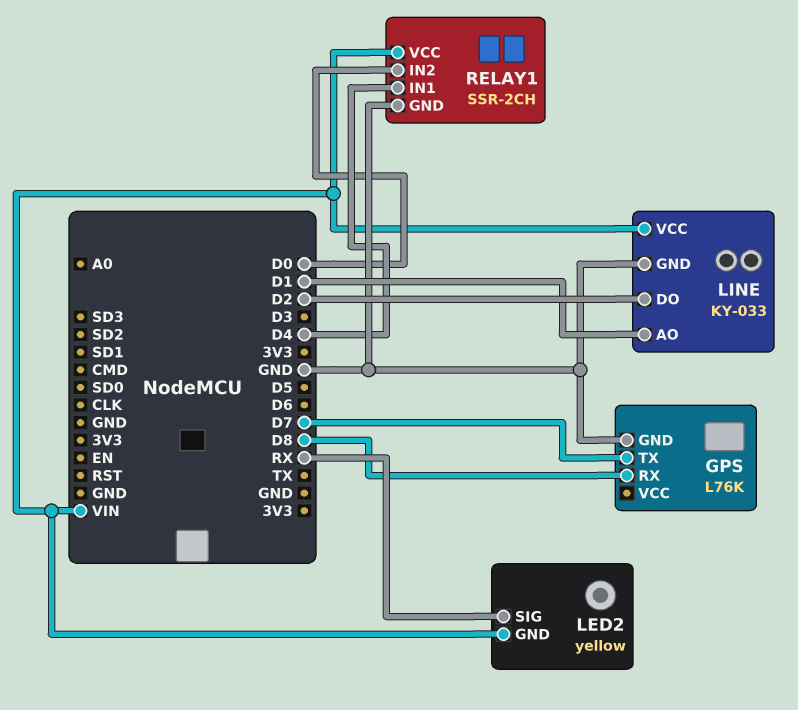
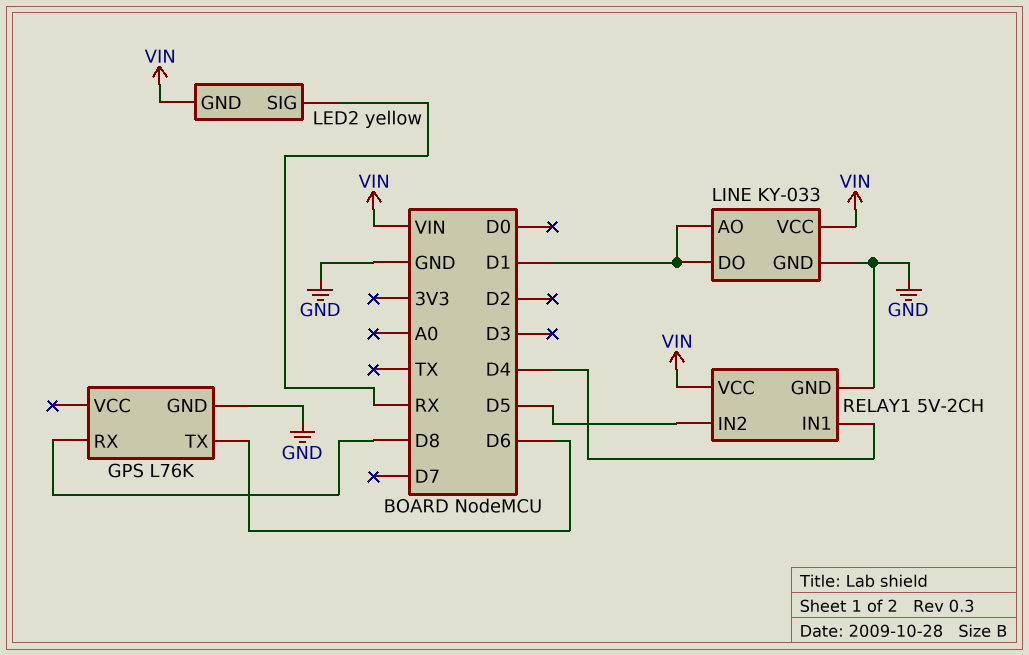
GPS pin TX: D7 -> D6
LINE pin DO: D2 -> D1
RELAY1: SSR-2CH -> 5V-2CH
RELAY1 pin IN2: D0 -> D5

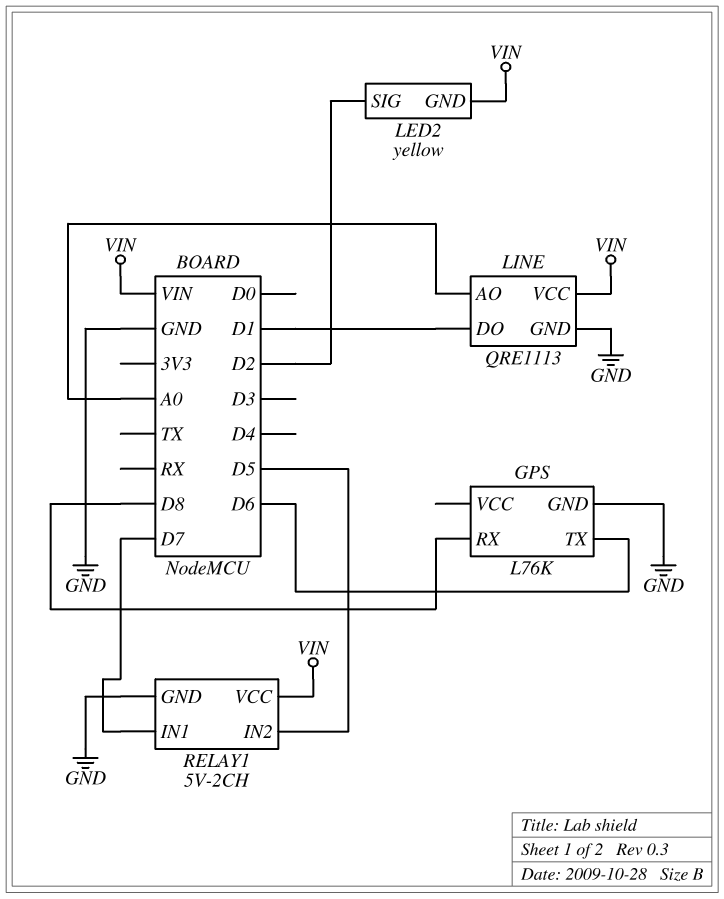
LED2 pin SIG: RX -> D2
LINE: KY-033 -> QRE1113
LINE pin AO: D1 -> A0
RELAY1 pin IN1: D4 -> D7

